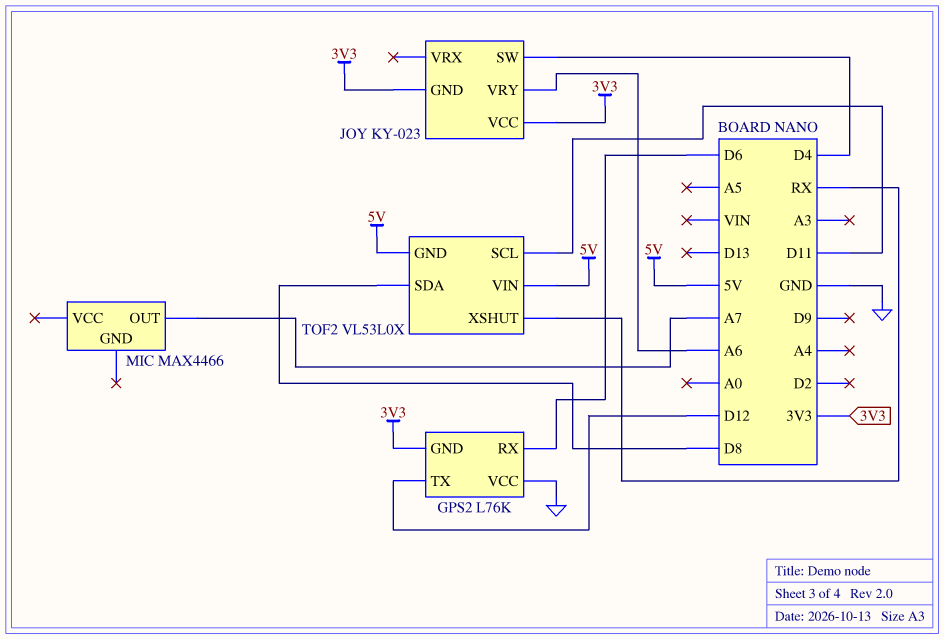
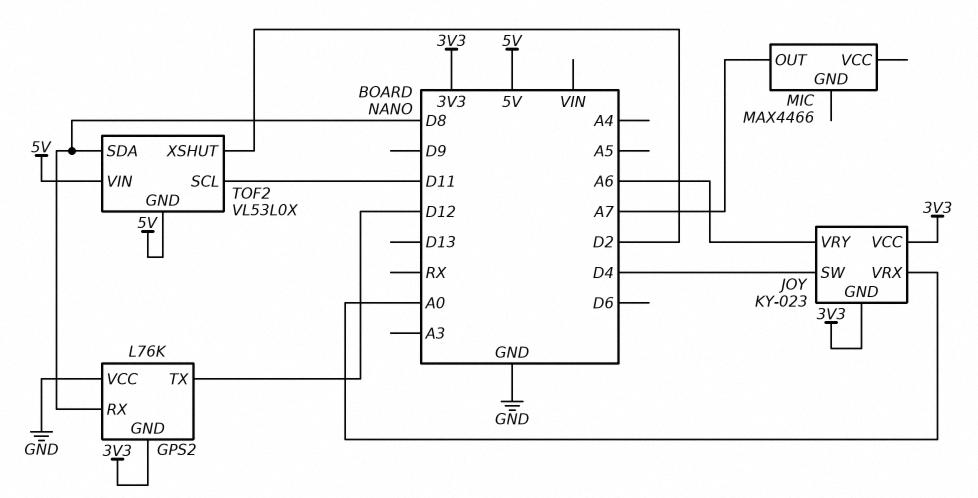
GPS2 pin RX: D6 -> D8
JOY pin VRX: none -> A0
TOF2 pin XSHUT: RX -> D2

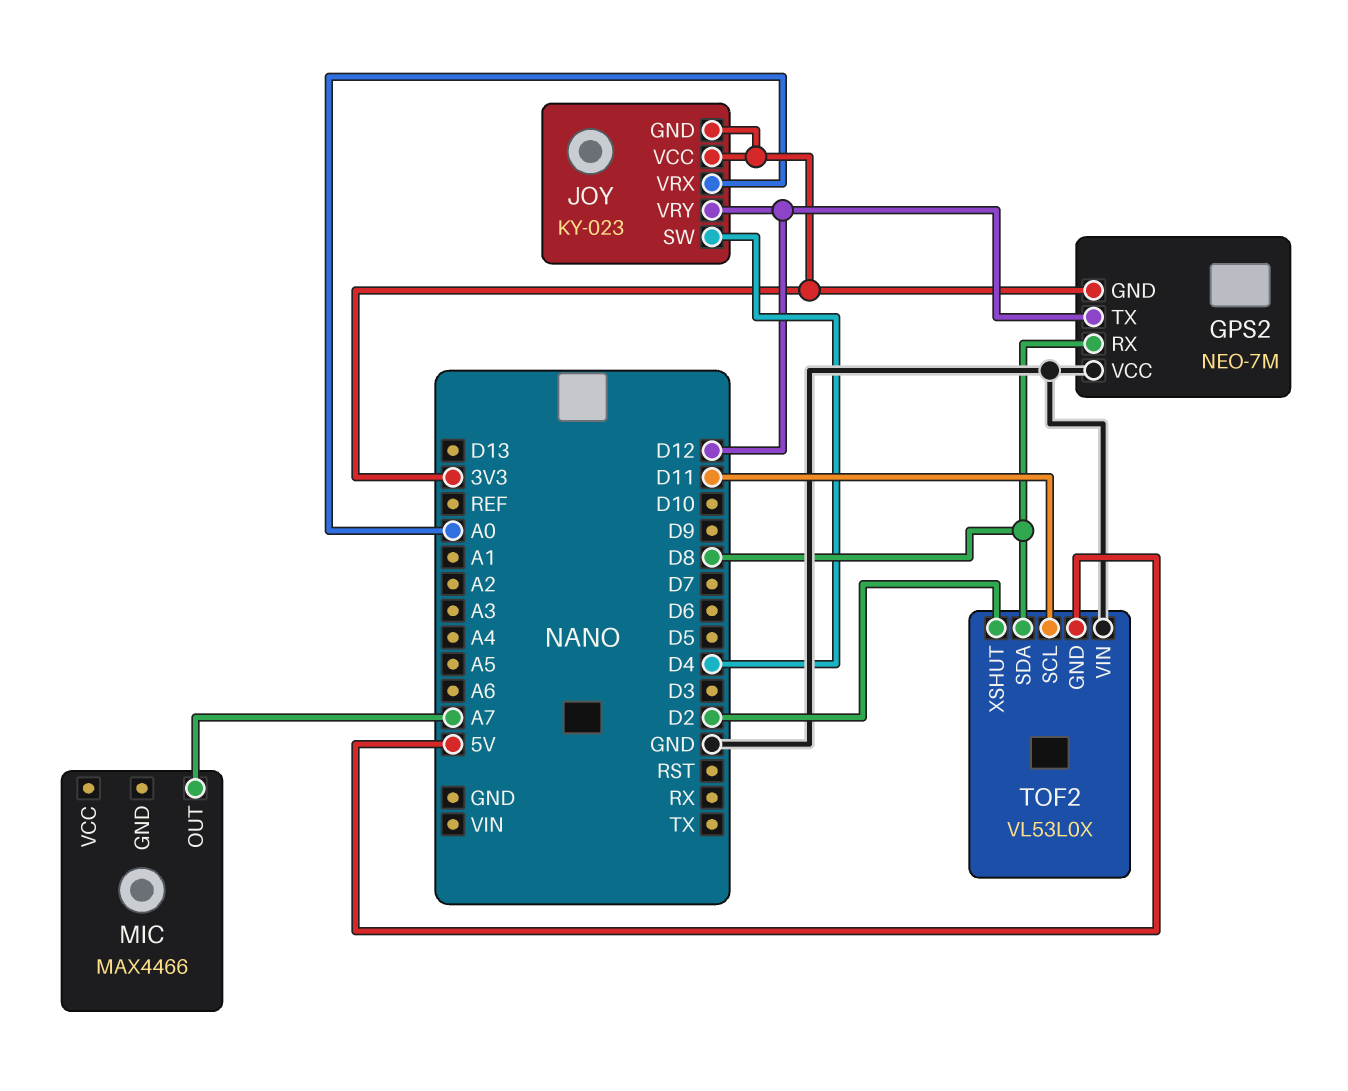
GPS2: L76K -> NEO-7M
JOY pin VRY: A6 -> D12
TOF2 pin VIN: 5V -> GND

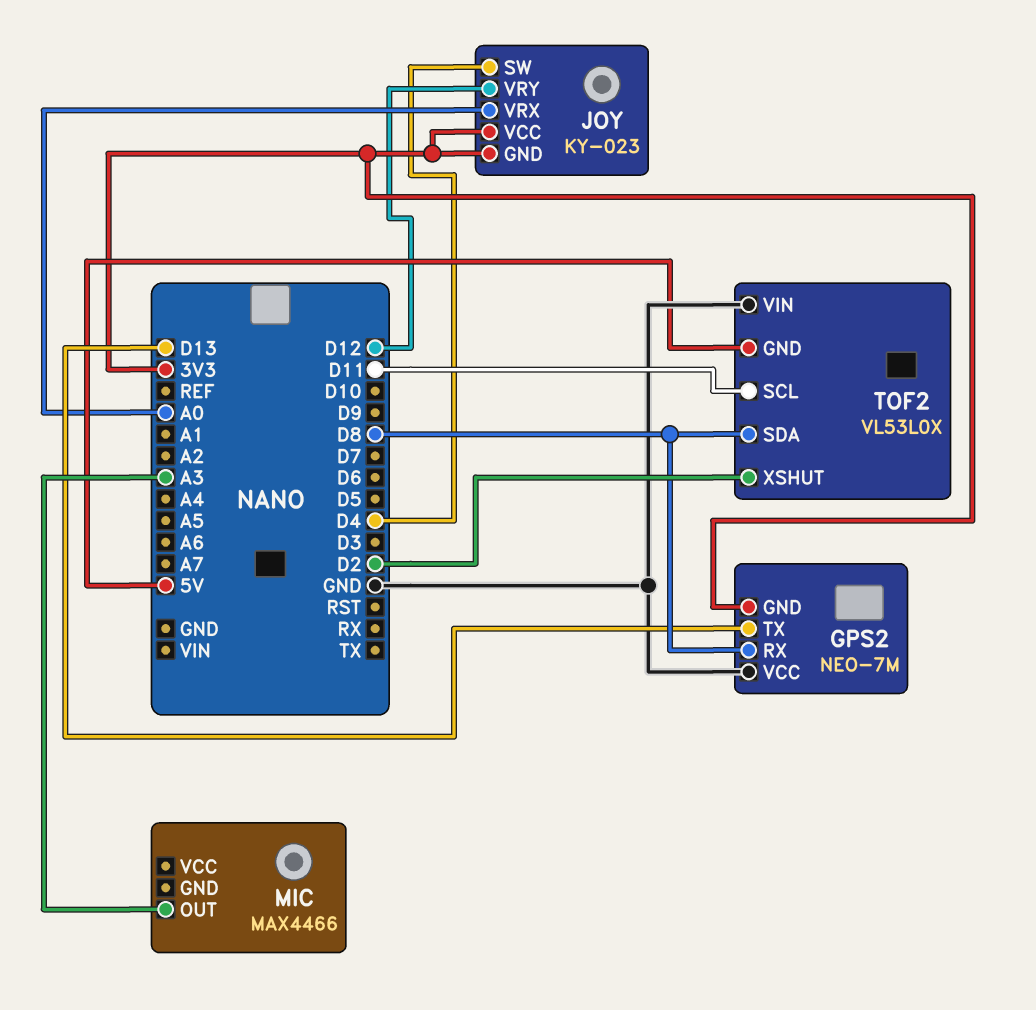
GPS2 pin TX: D12 -> D13
MIC pin OUT: A7 -> A3

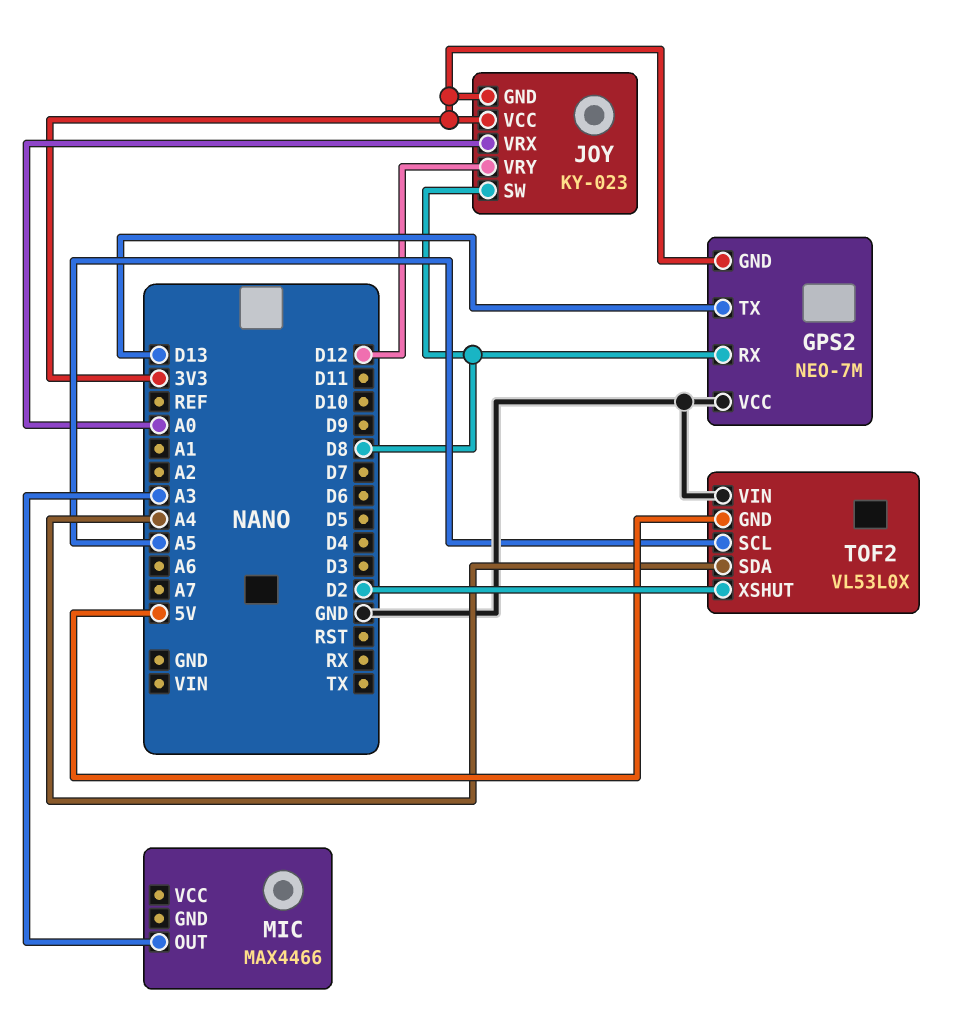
JOY pin SW: D4 -> D8
TOF2 pin SCL: D11 -> A5
TOF2 pin SDA: D8 -> A4

